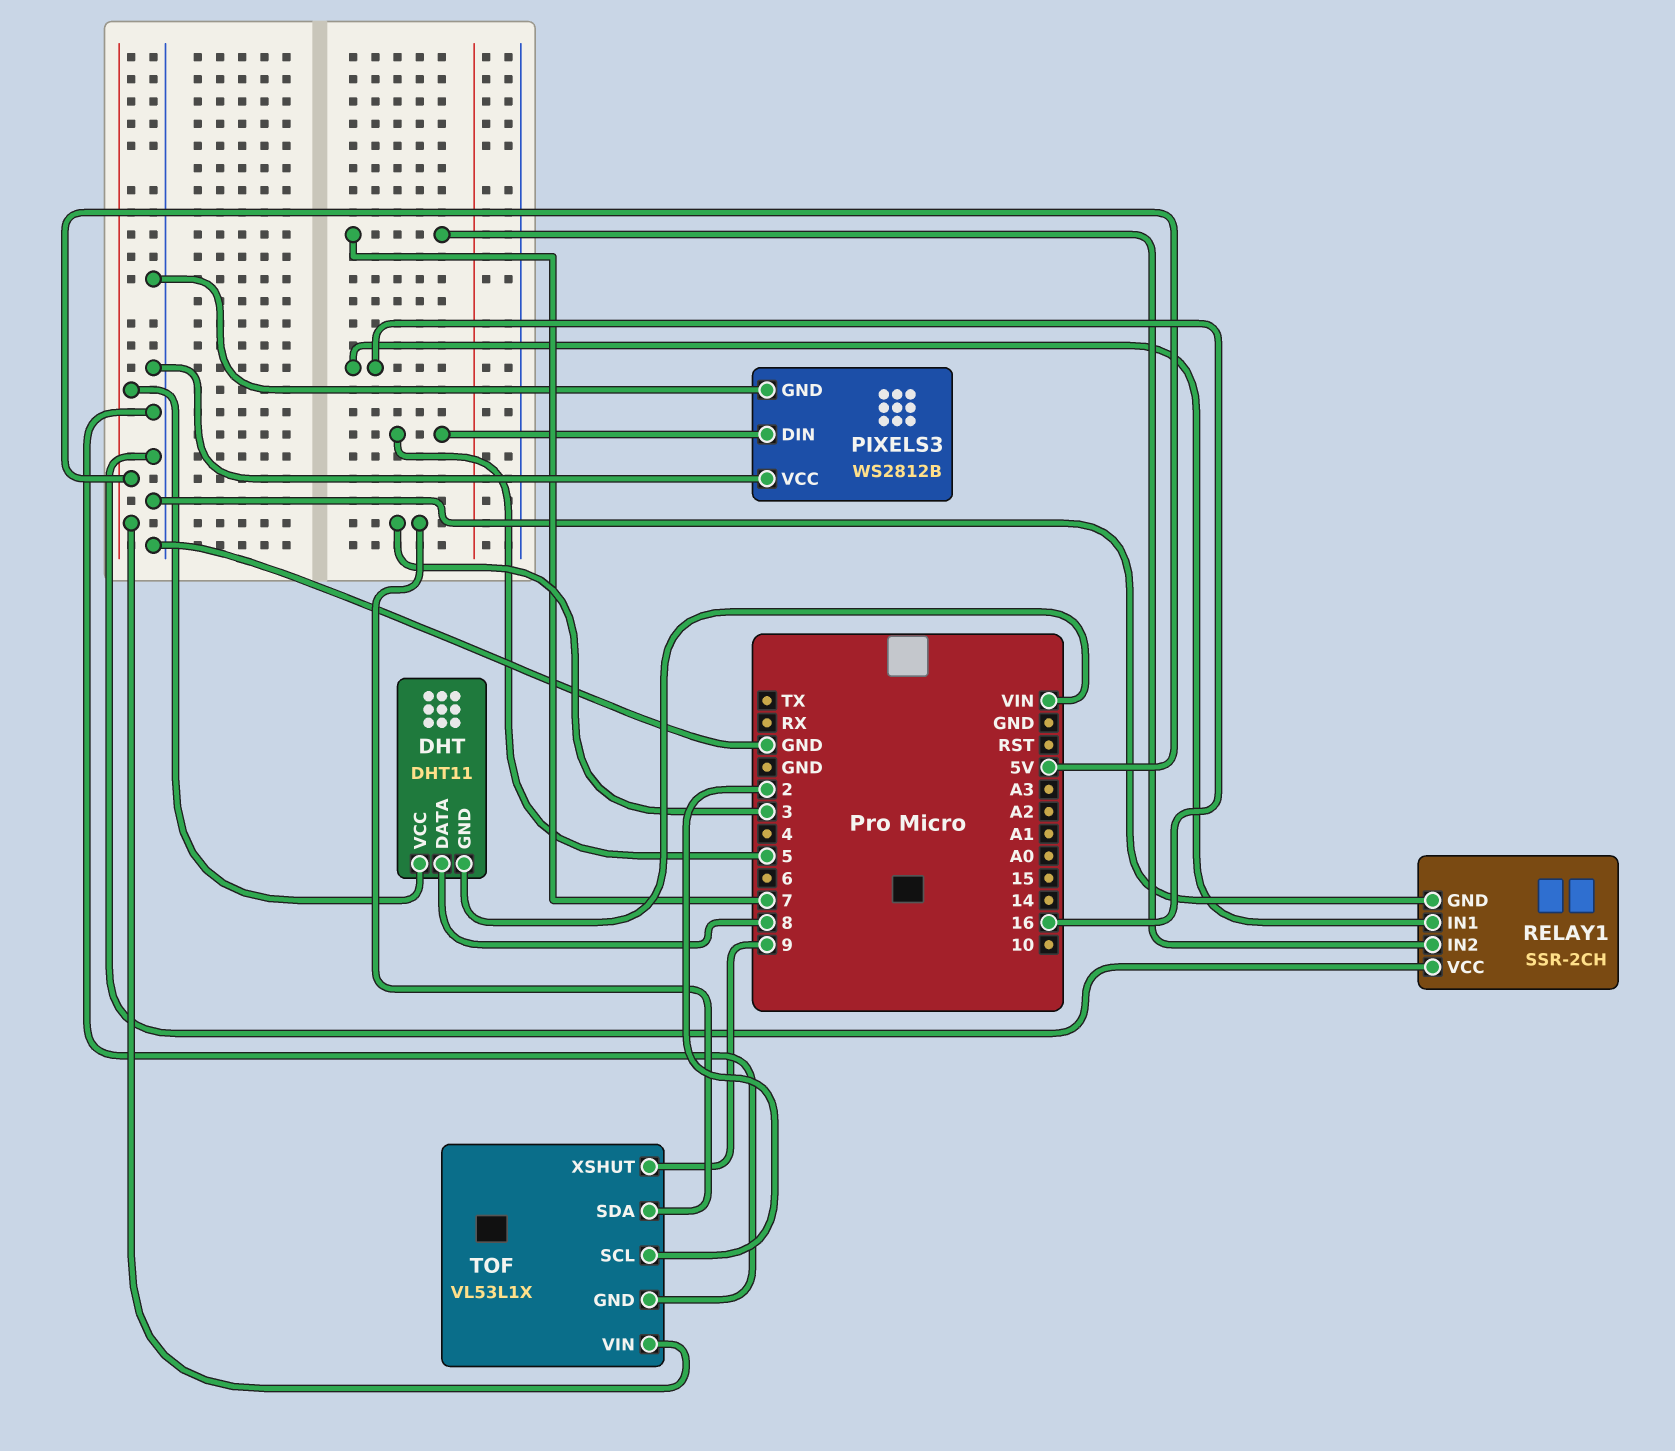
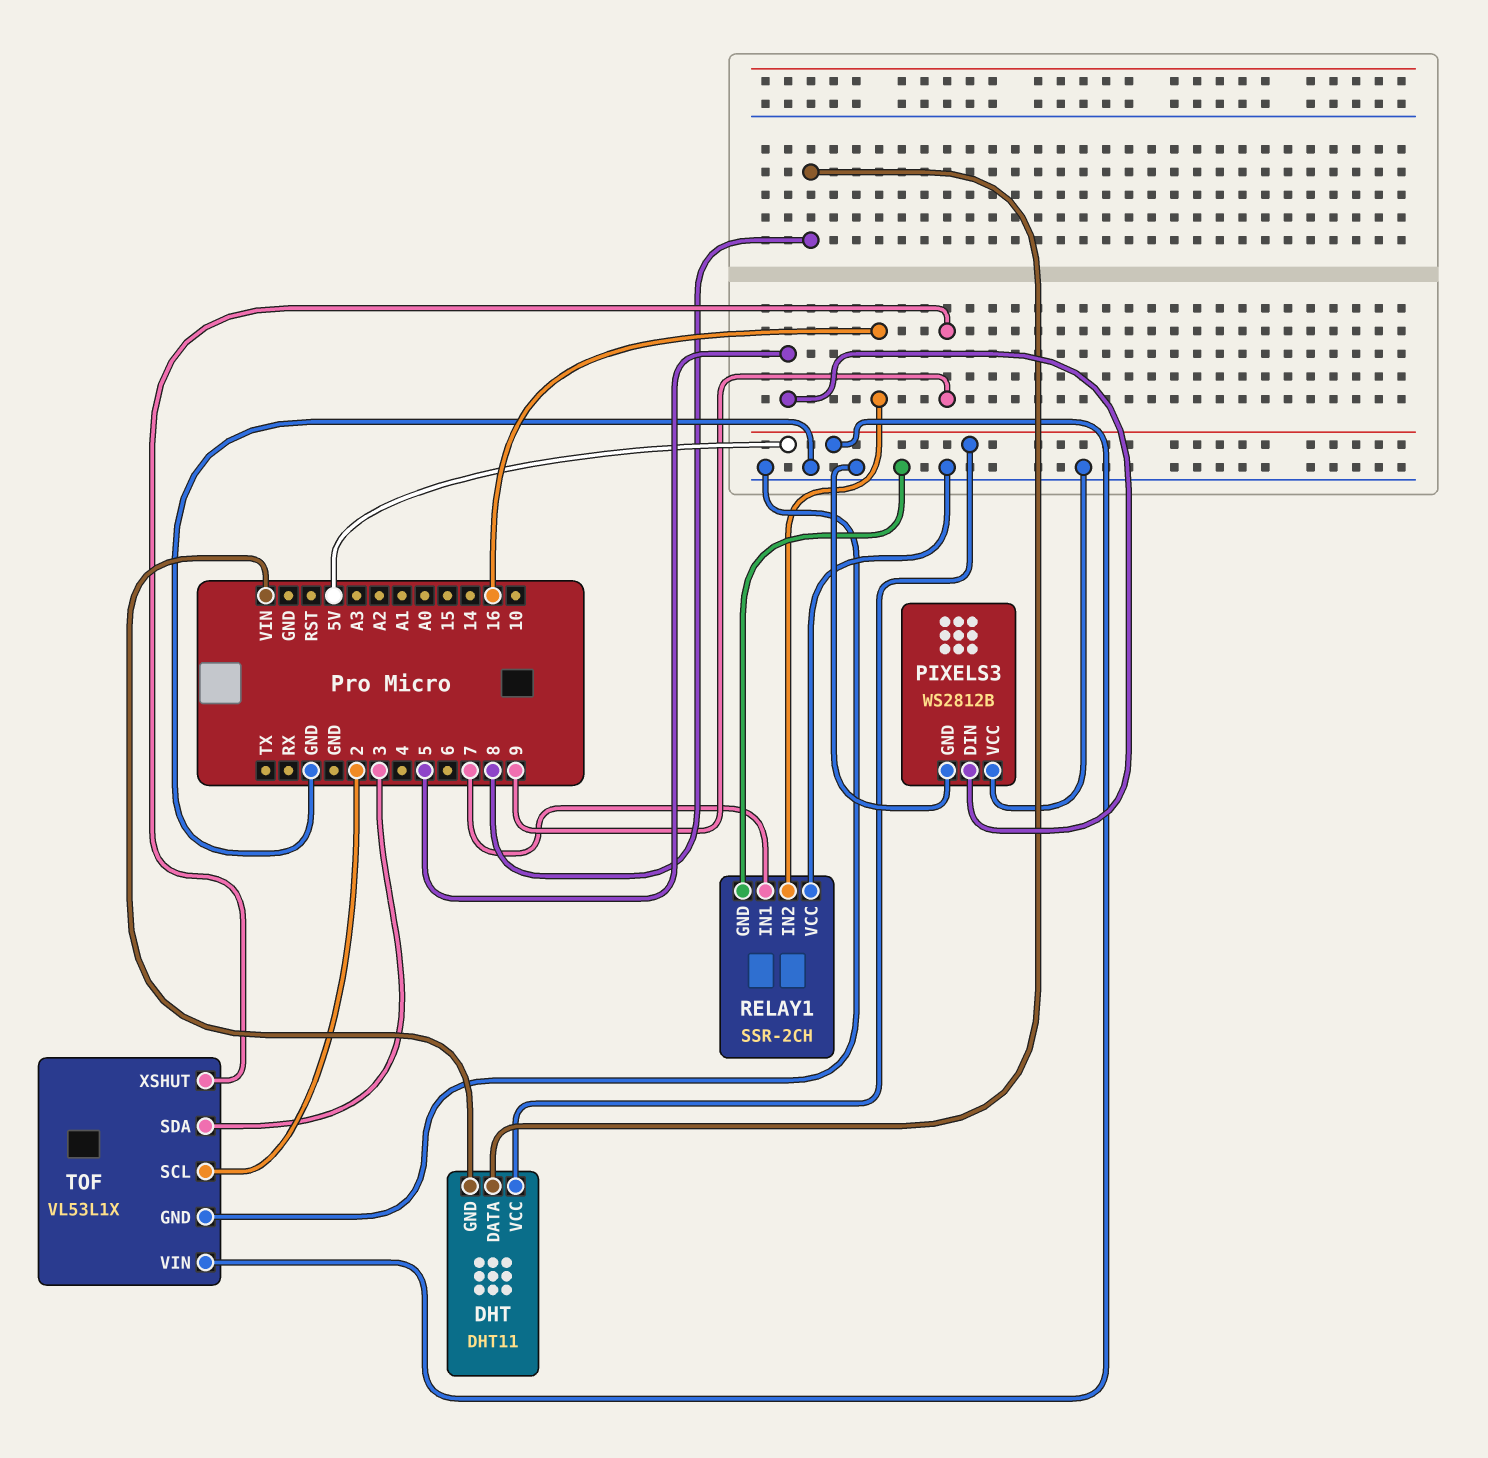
RELAY1 pin IN1: 16 -> 7
RELAY1 pin IN2: 7 -> 16

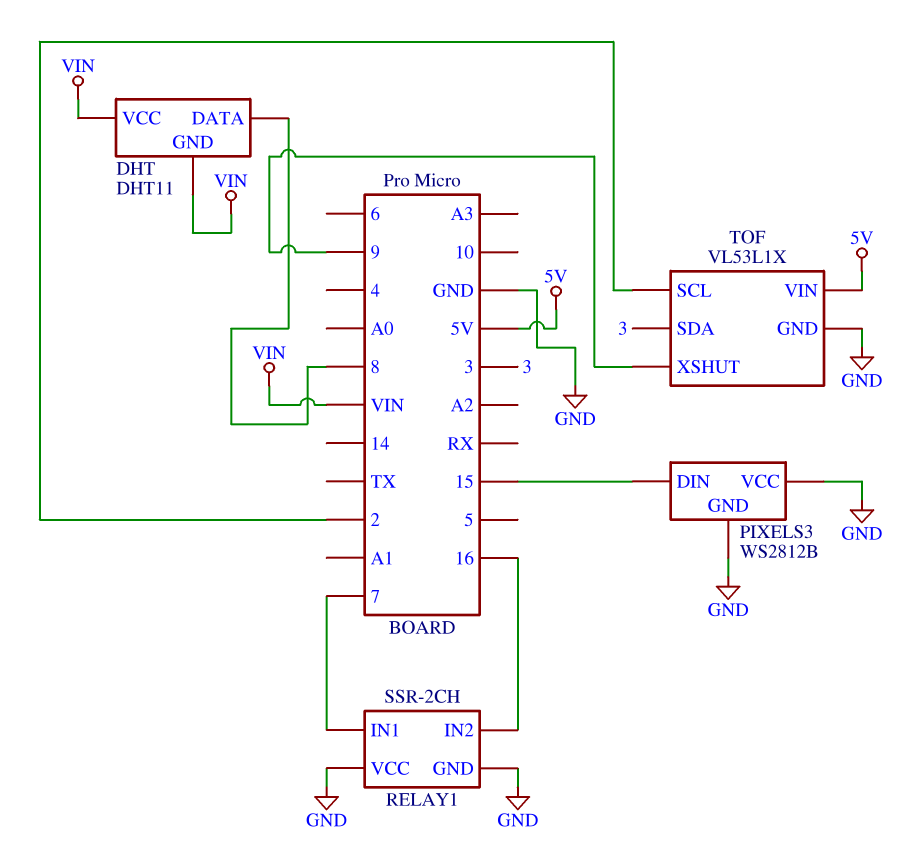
DHT pin VCC: 5V -> VIN
PIXELS3 pin DIN: 5 -> 15

